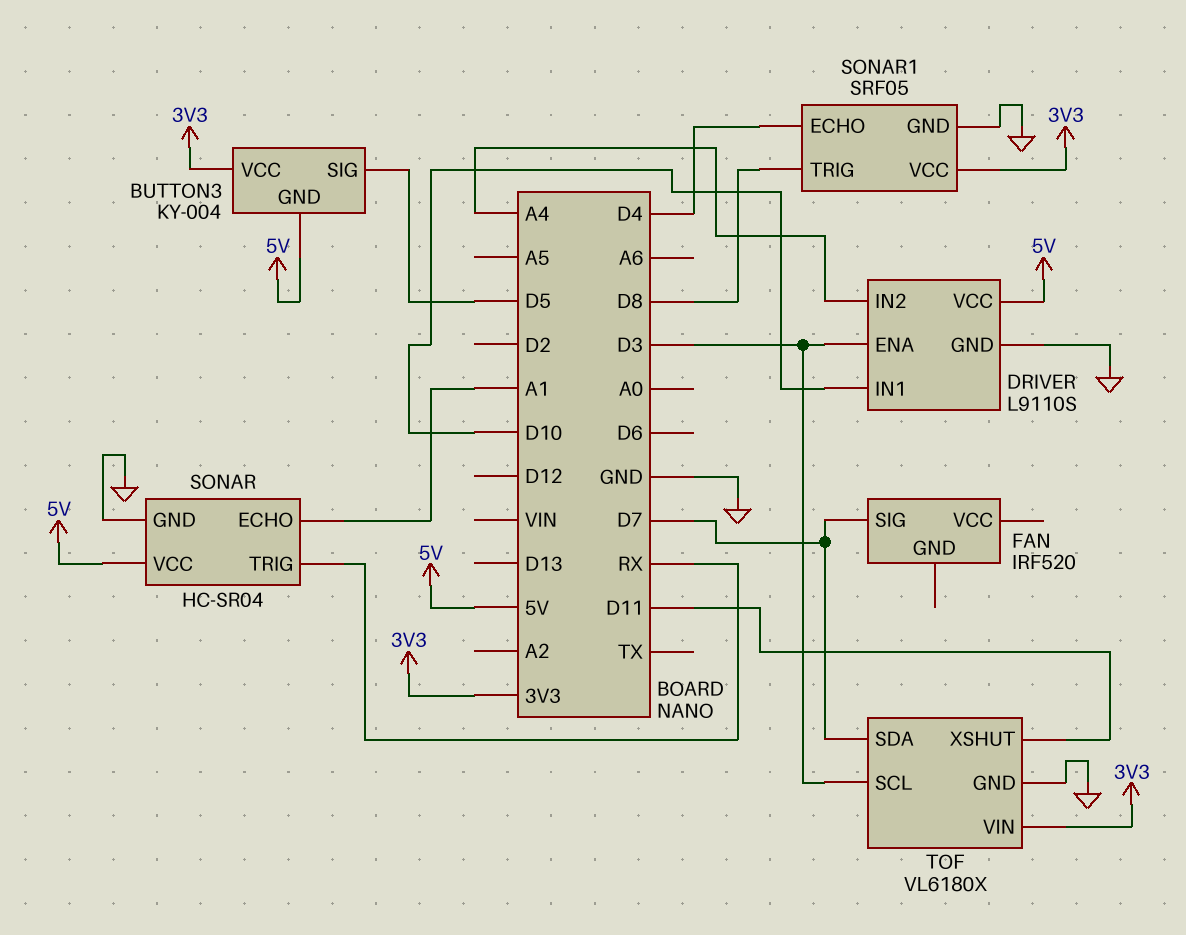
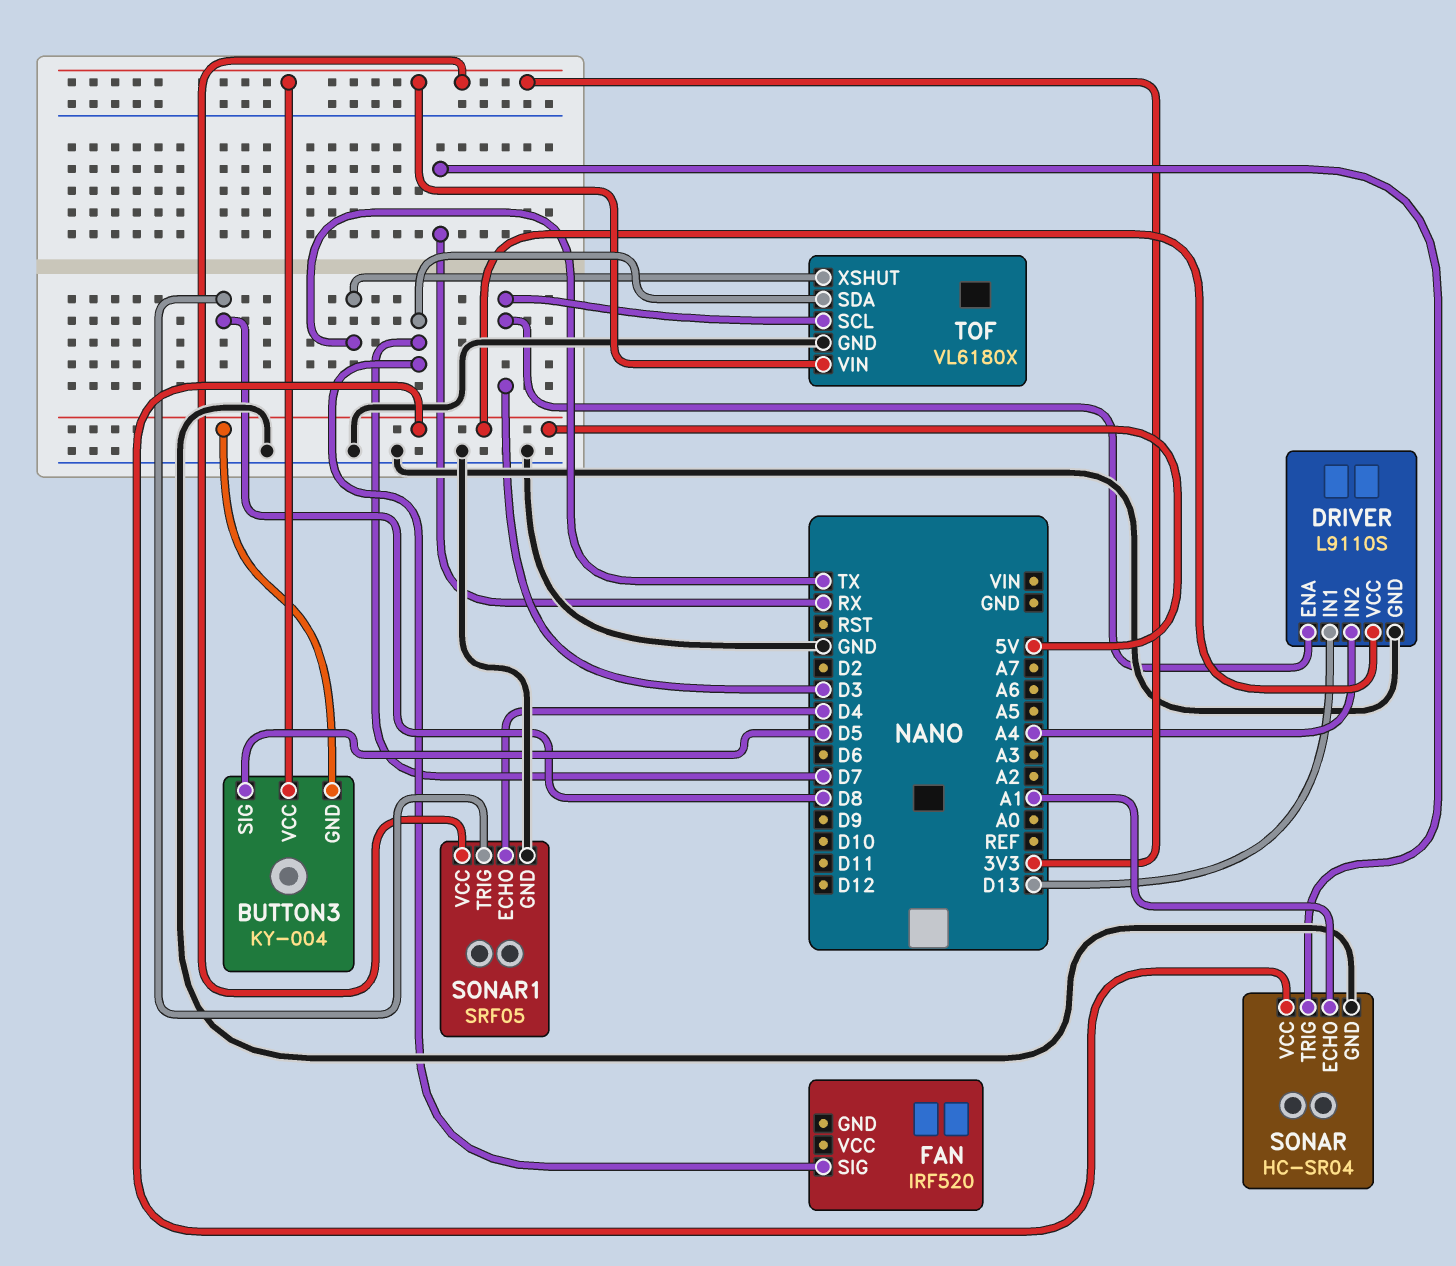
DRIVER pin IN1: D10 -> D13
TOF pin XSHUT: D11 -> TX

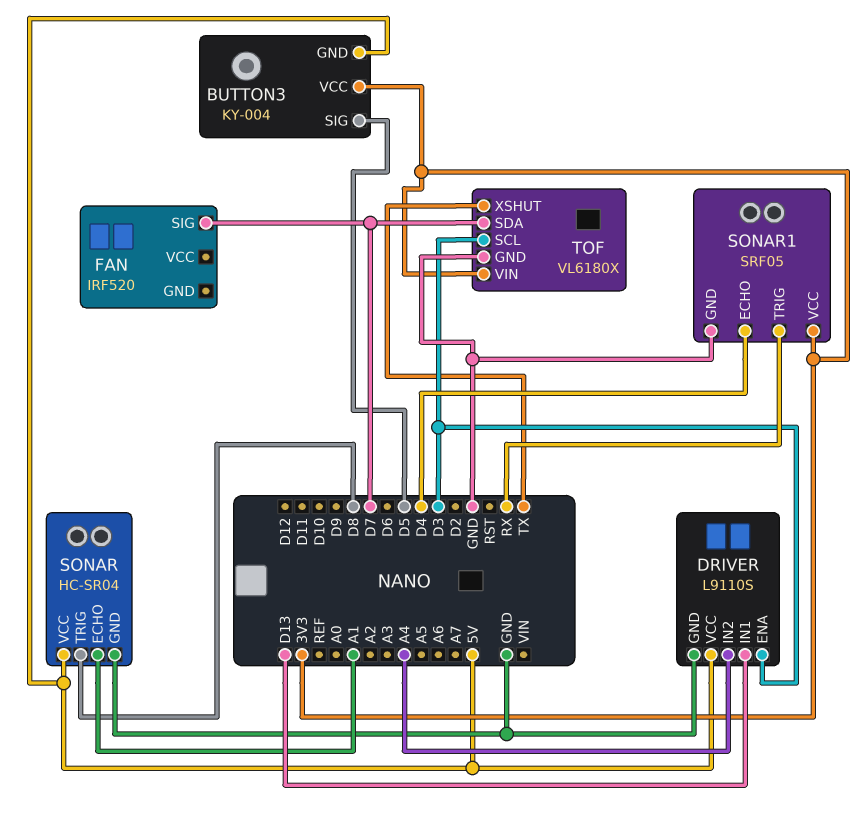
SONAR pin TRIG: RX -> D8
SONAR1 pin TRIG: D8 -> RX

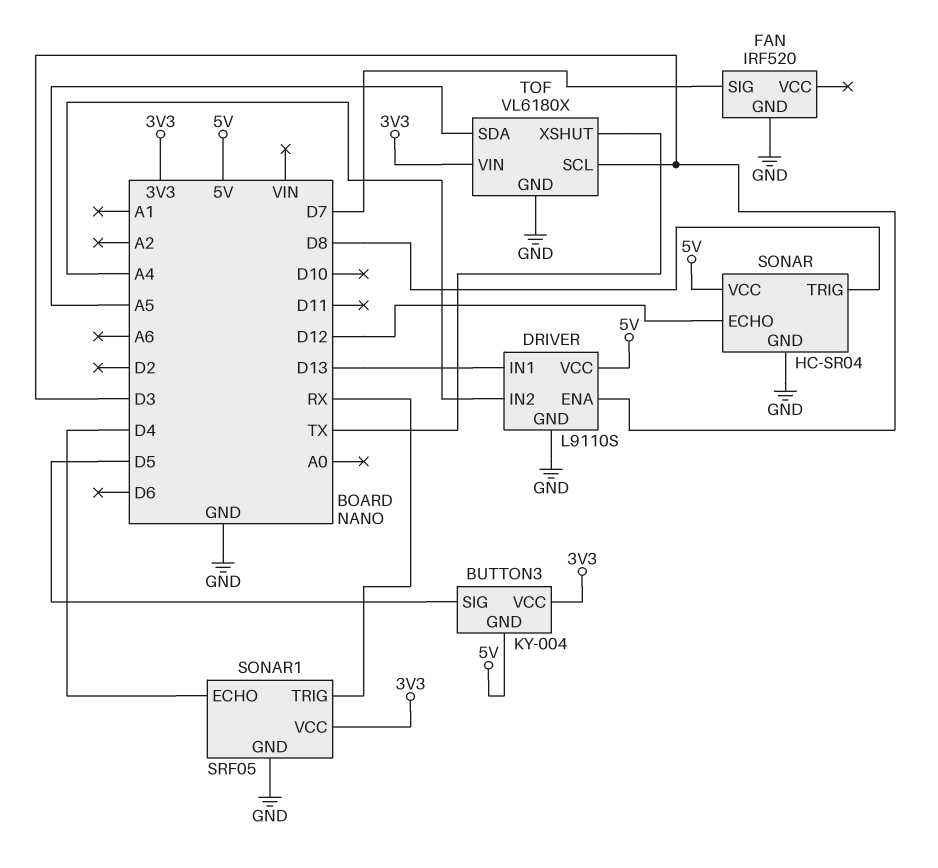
FAN pin GND: none -> GND
SONAR pin ECHO: A1 -> D12
TOF pin SDA: D7 -> A5

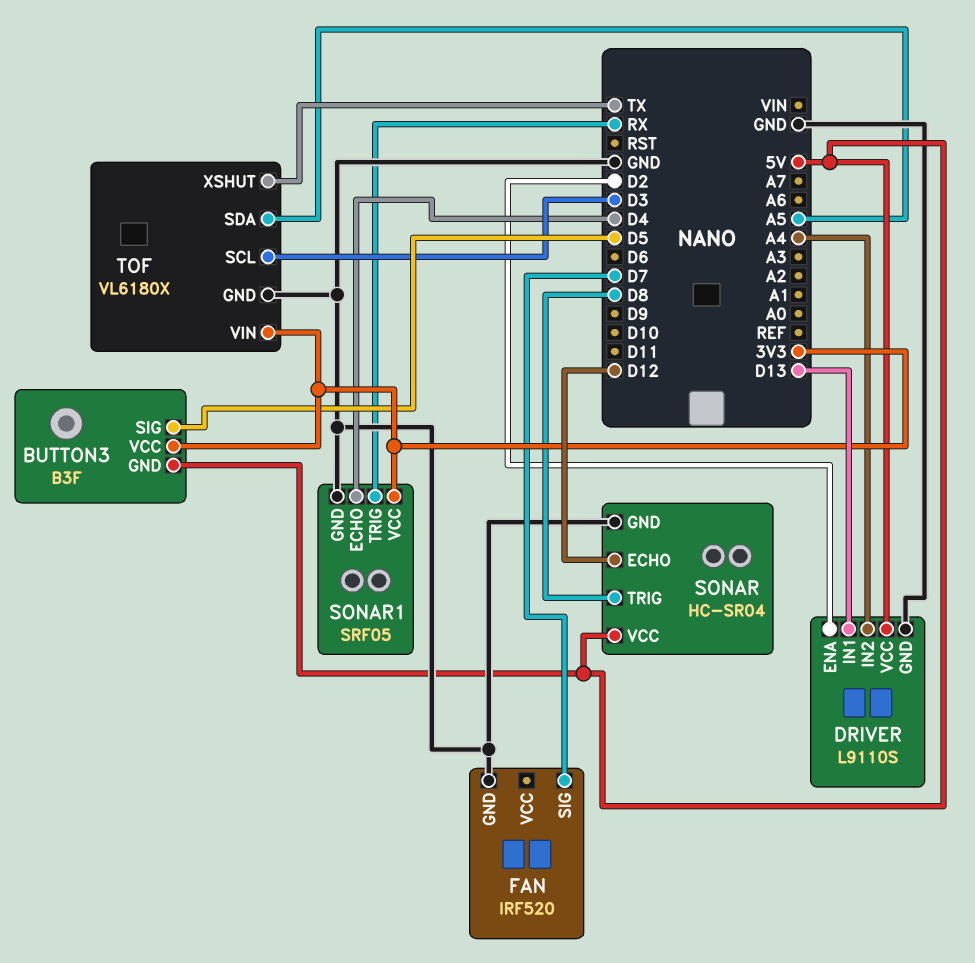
BUTTON3: KY-004 -> B3F
DRIVER pin ENA: D3 -> D2

